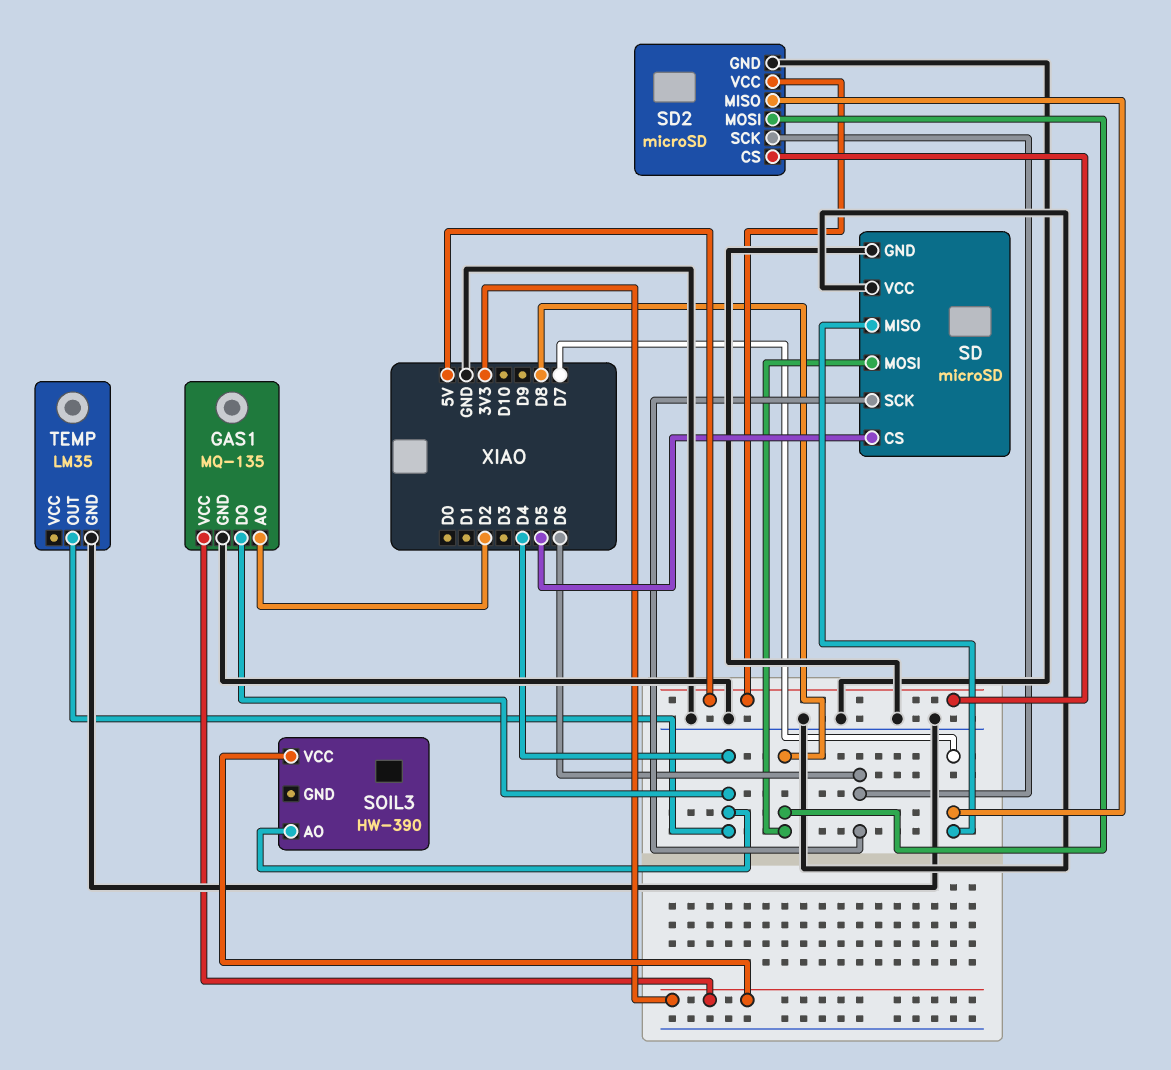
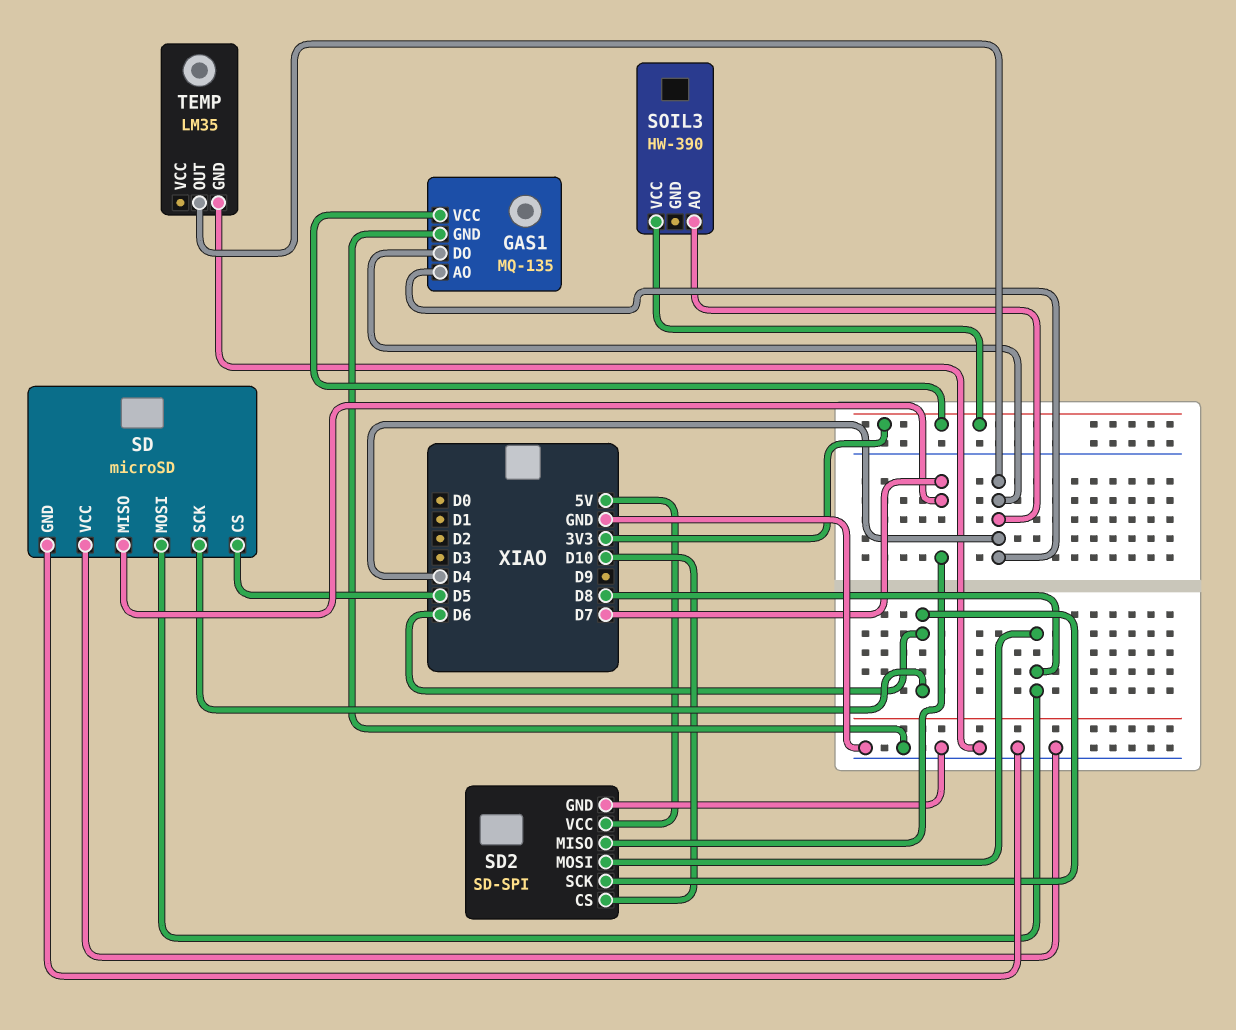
GAS1 pin AO: D2 -> D4
SD2: microSD -> SD-SPI
SD2 pin CS: 5V -> D10

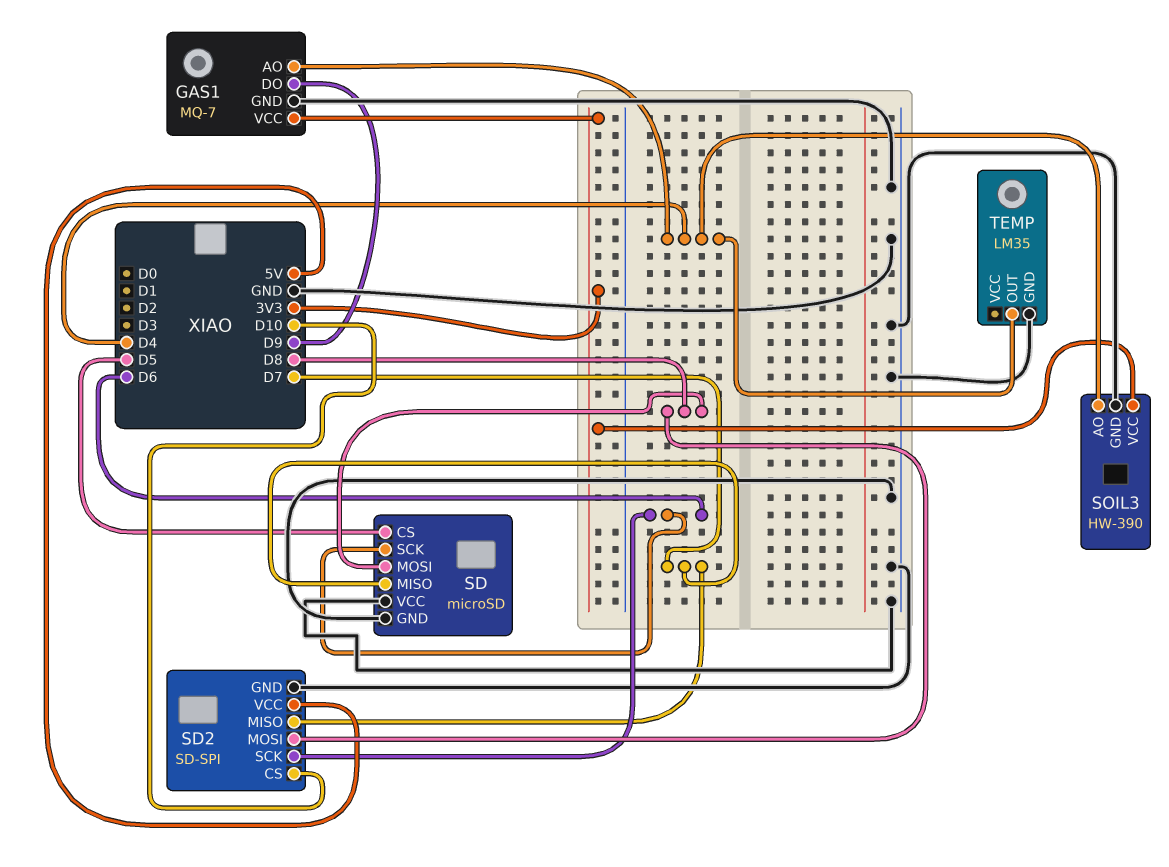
GAS1: MQ-135 -> MQ-7
GAS1 pin DO: D4 -> D9
SOIL3 pin GND: none -> GND

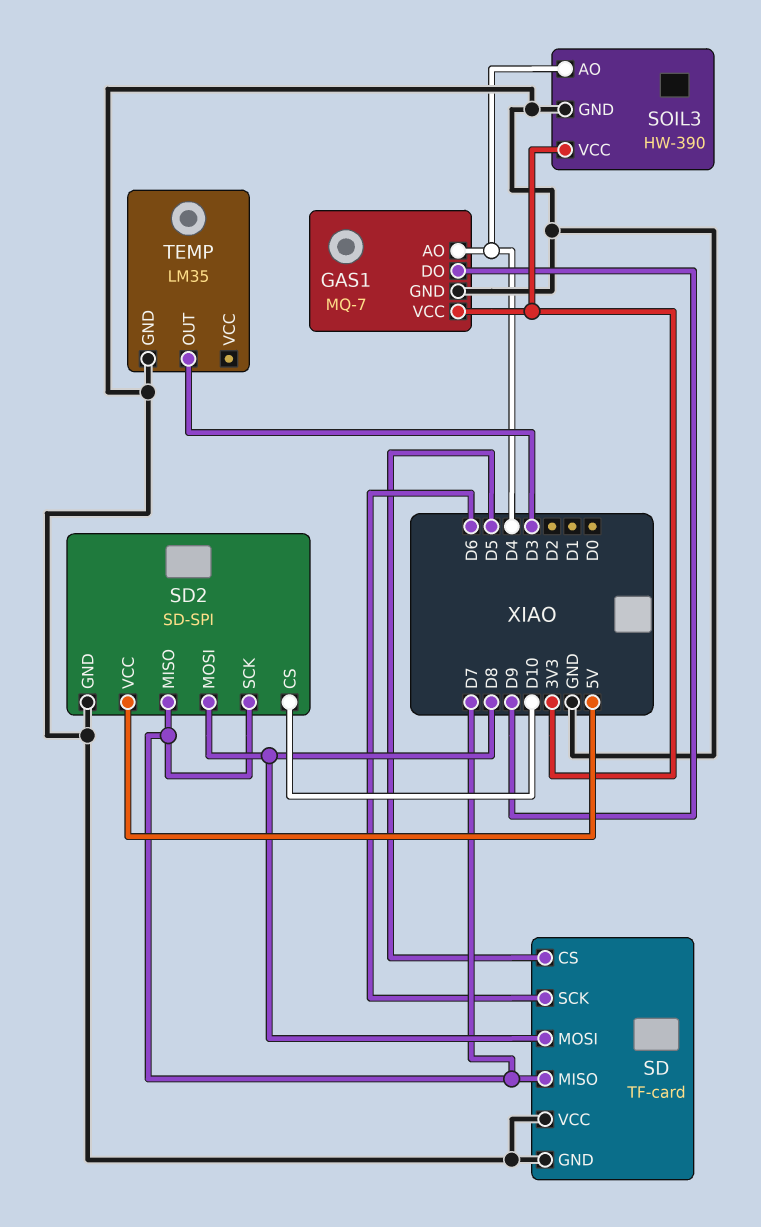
SD: microSD -> TF-card
SD2 pin SCK: D6 -> D7
TEMP pin OUT: D4 -> D3

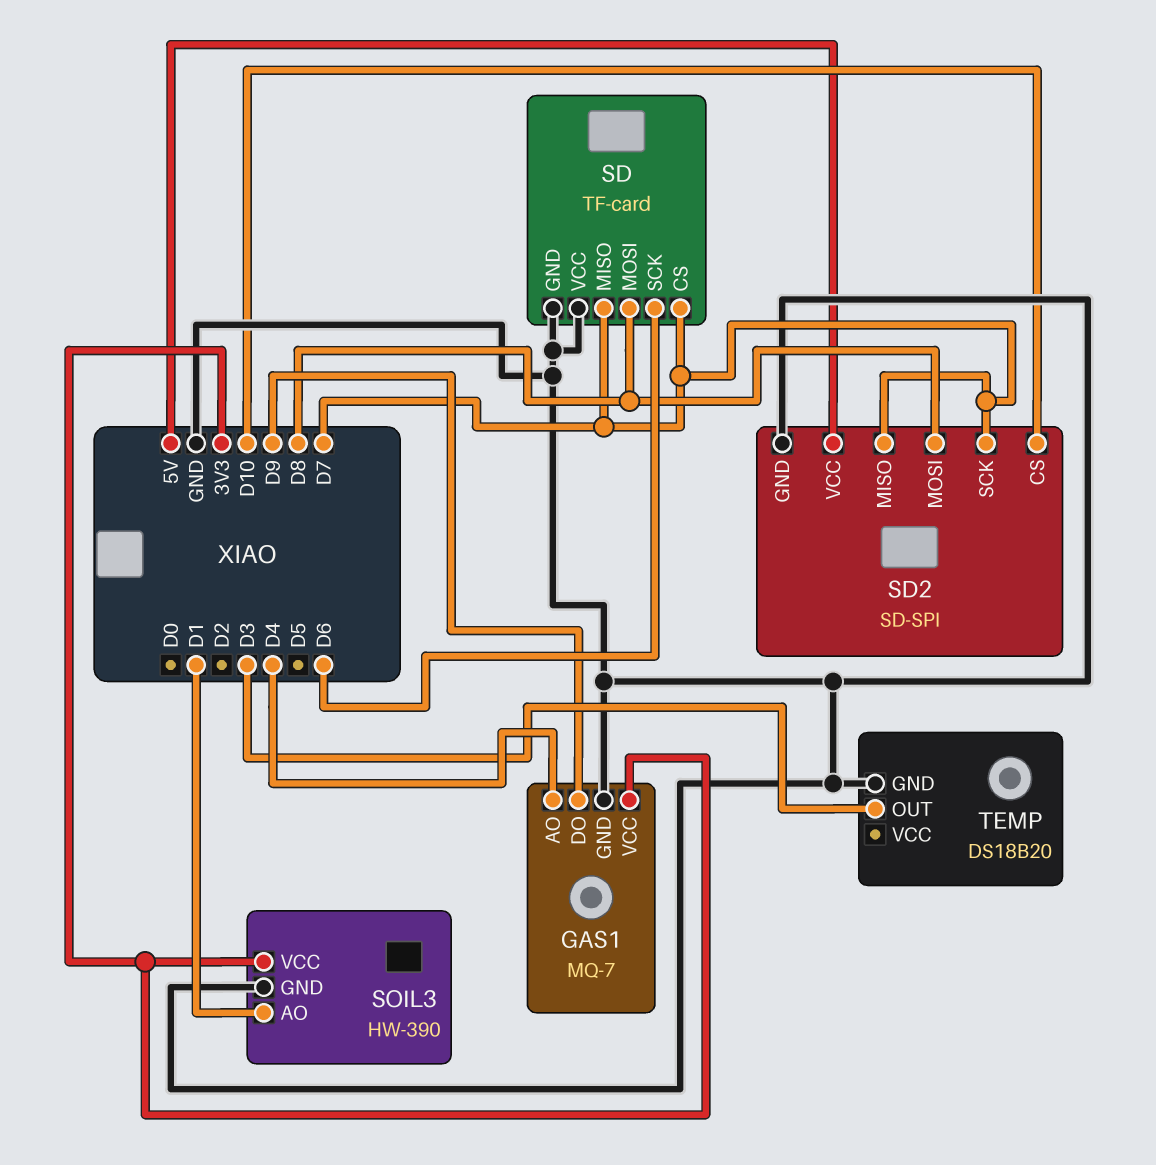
SD pin CS: D5 -> D7
SOIL3 pin AO: D4 -> D1
TEMP: LM35 -> DS18B20

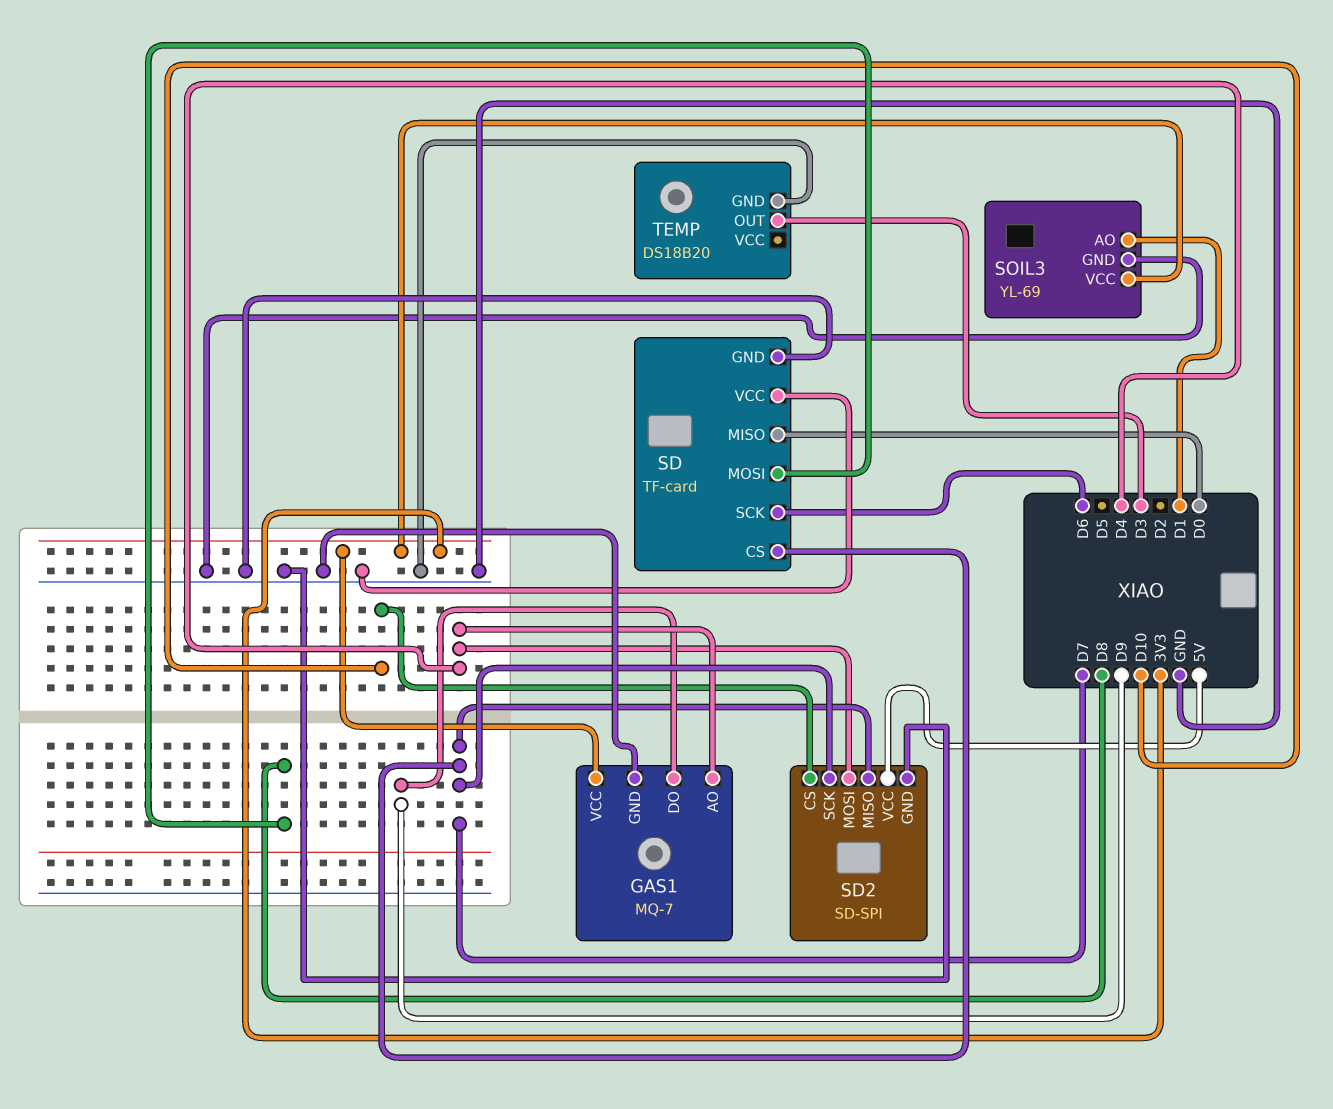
SD pin MISO: D7 -> D0
SD2 pin MOSI: D8 -> D4
SOIL3: HW-390 -> YL-69

